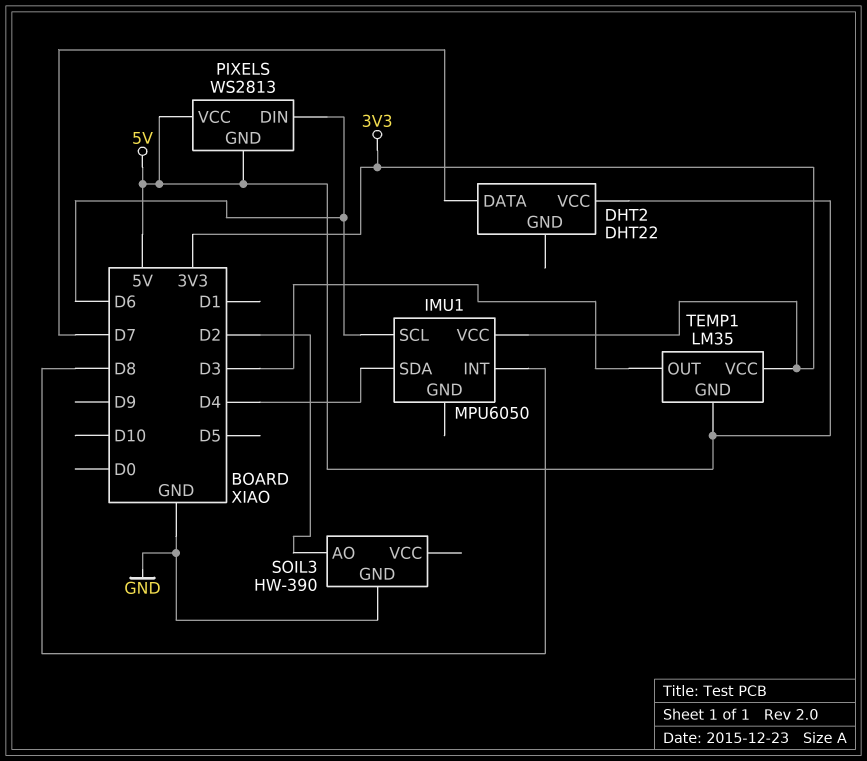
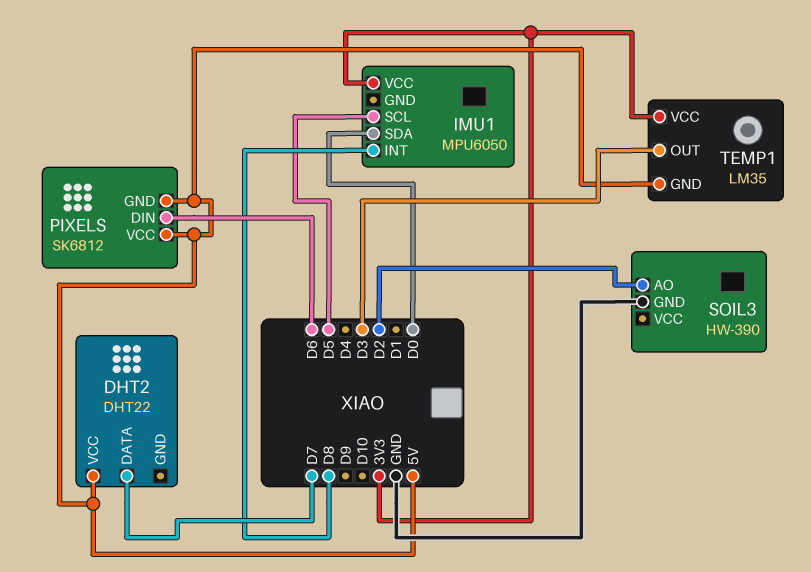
IMU1 pin SCL: D6 -> D5
IMU1 pin SDA: D4 -> D0
PIXELS: WS2813 -> SK6812

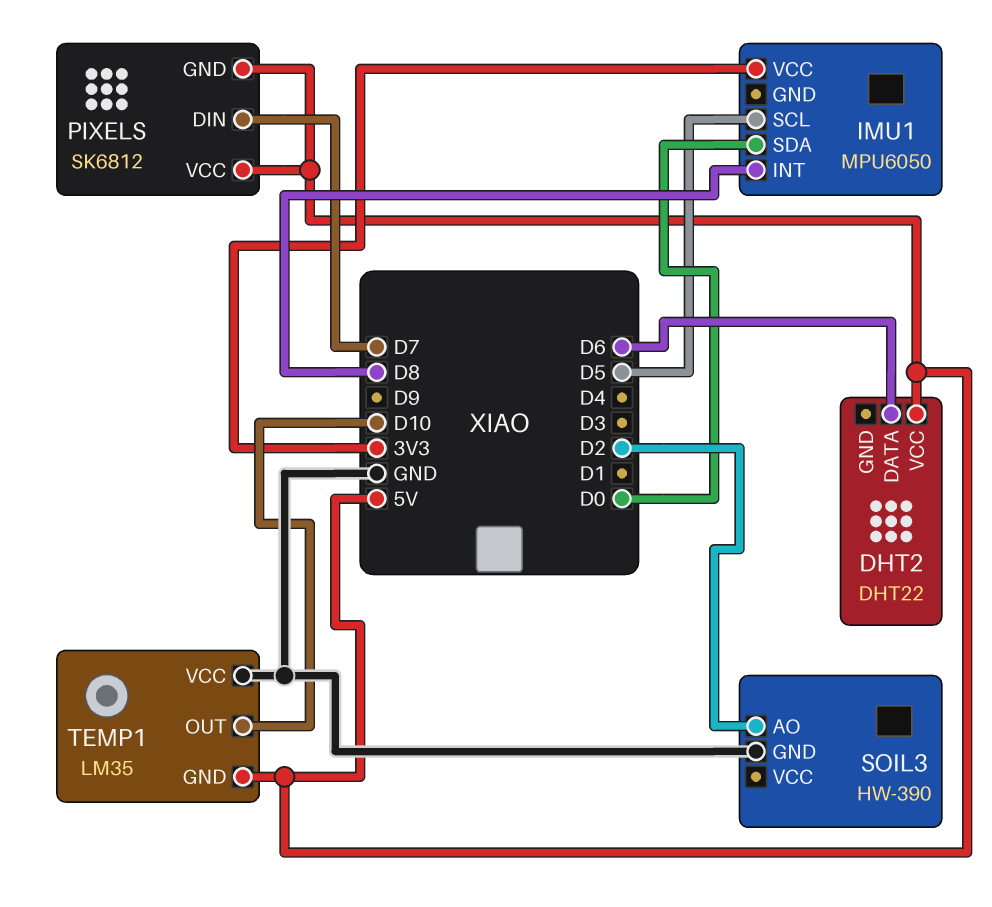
DHT2 pin DATA: D7 -> D6
PIXELS pin DIN: D6 -> D7
TEMP1 pin OUT: D3 -> D10
TEMP1 pin VCC: 3V3 -> GND

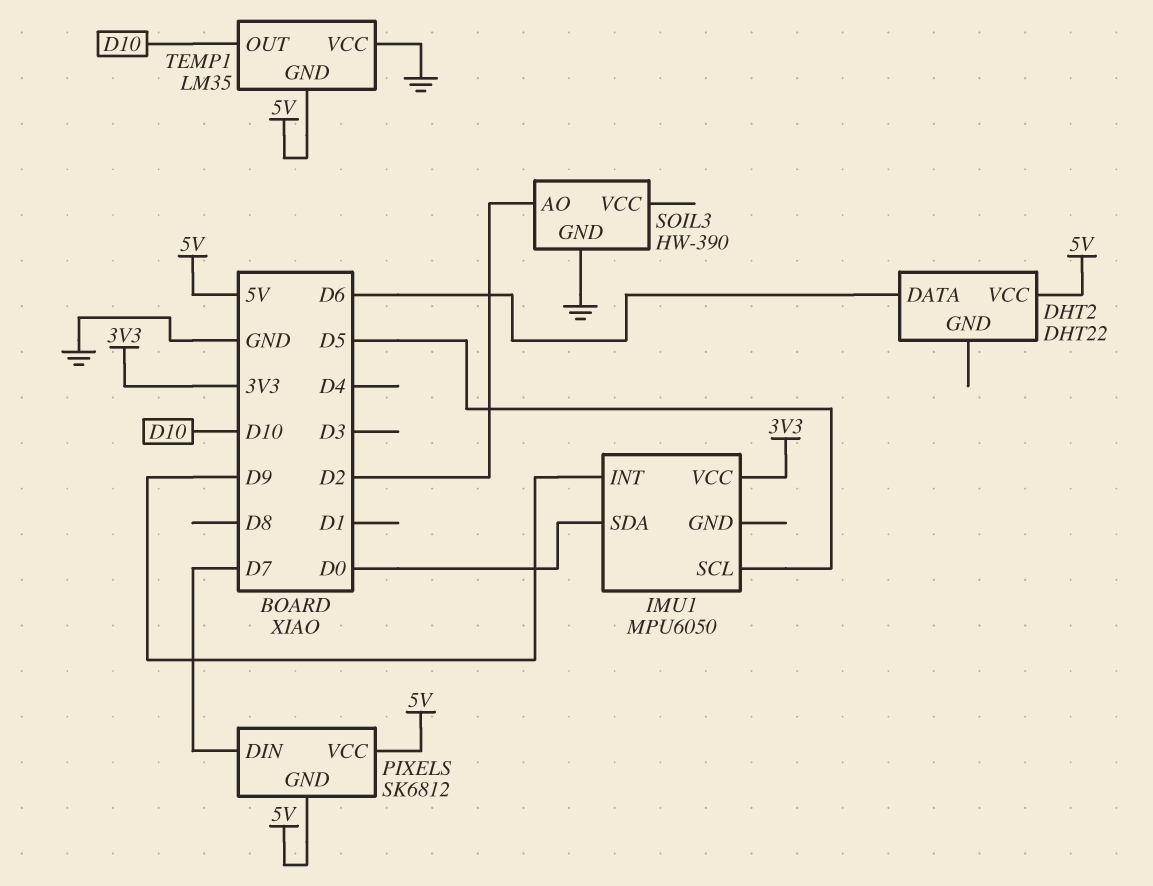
IMU1 pin INT: D8 -> D9

